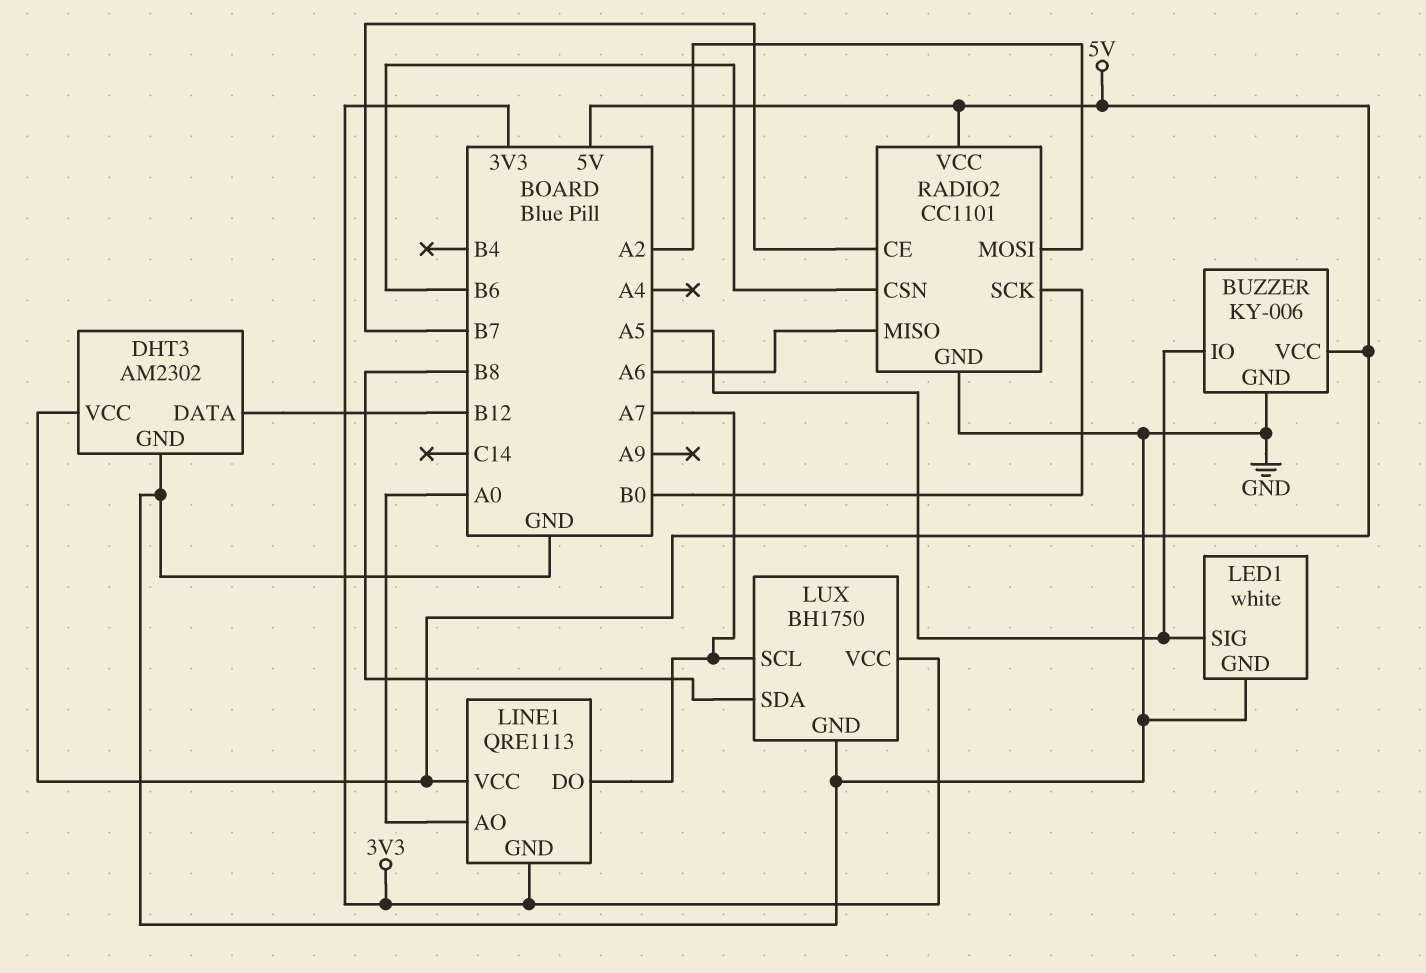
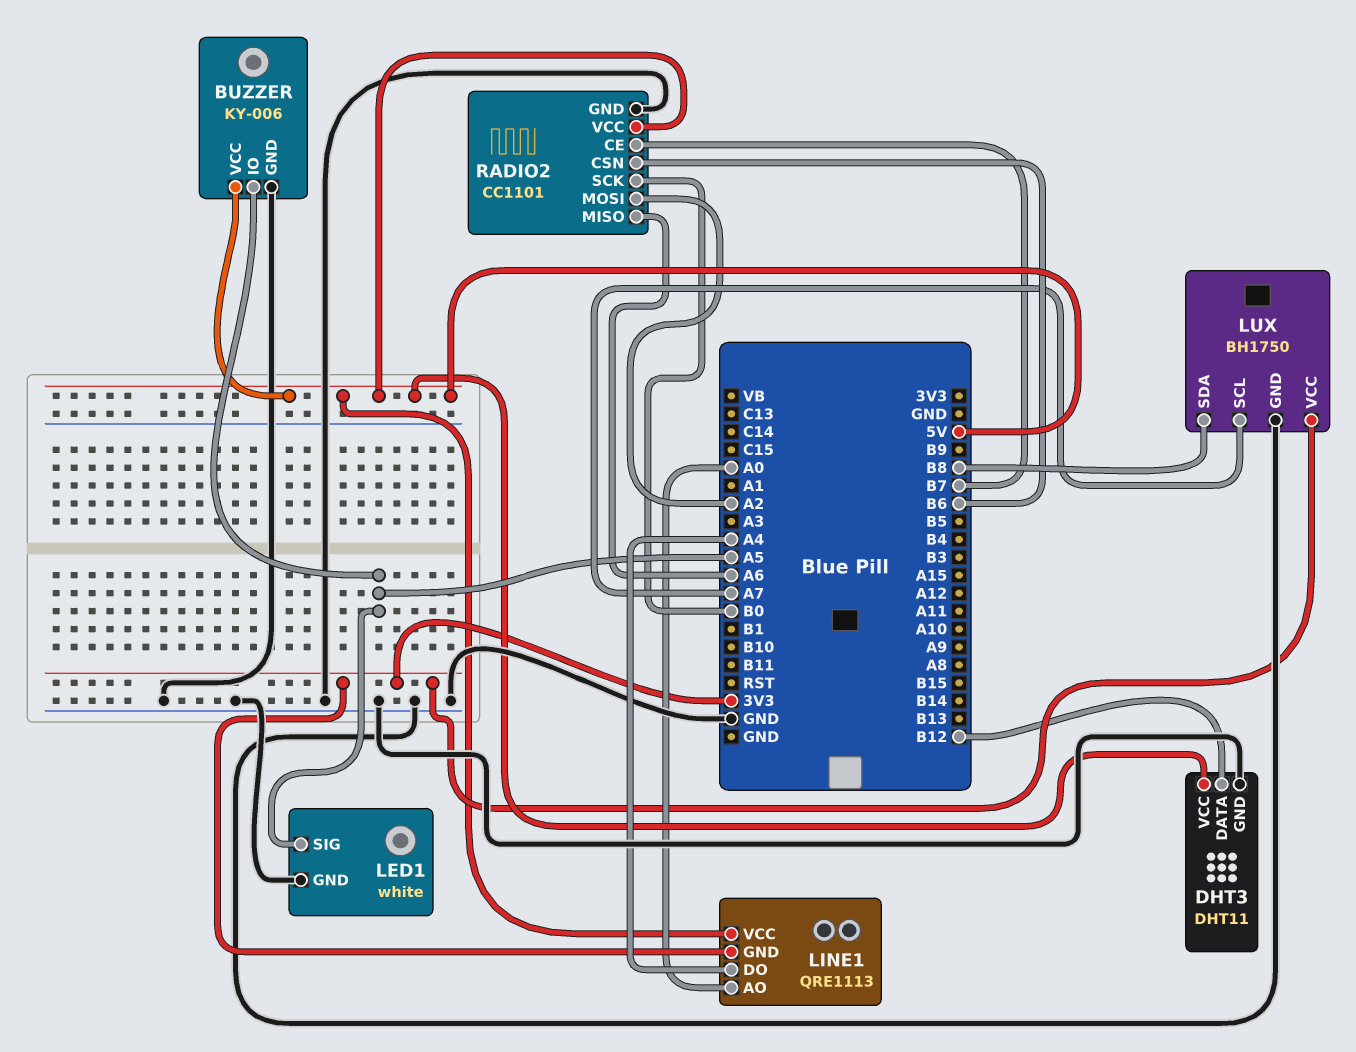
DHT3: AM2302 -> DHT11
LINE1 pin DO: A7 -> A4

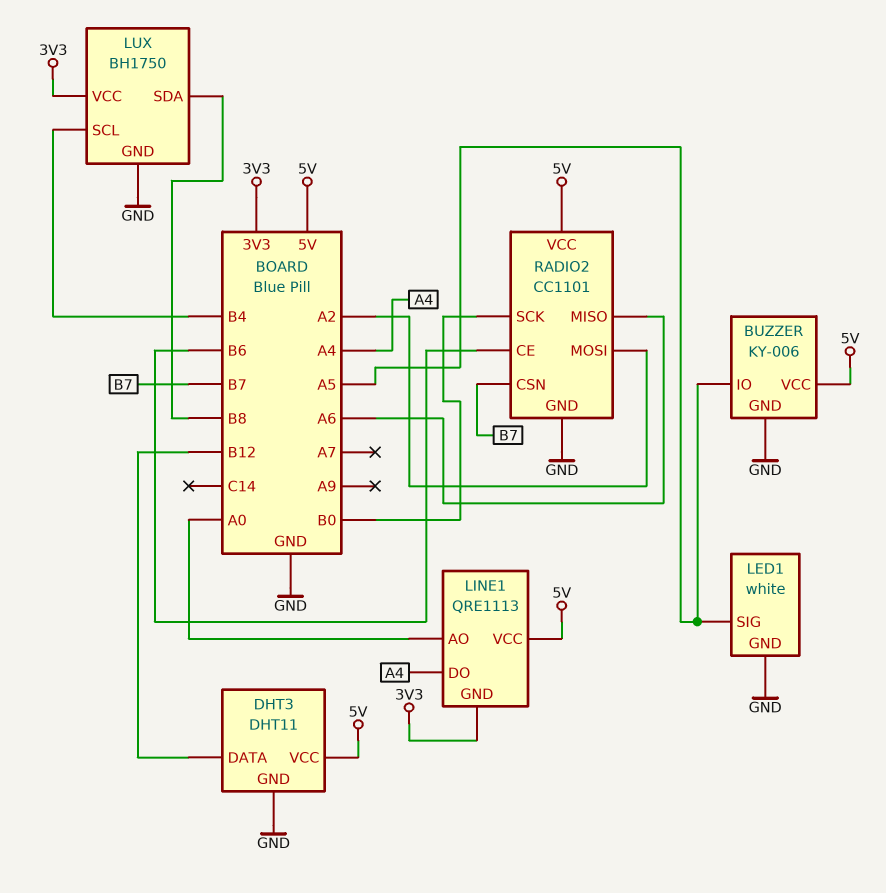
LUX pin SCL: A7 -> B4
RADIO2 pin CE: B7 -> B6
RADIO2 pin CSN: B6 -> B7

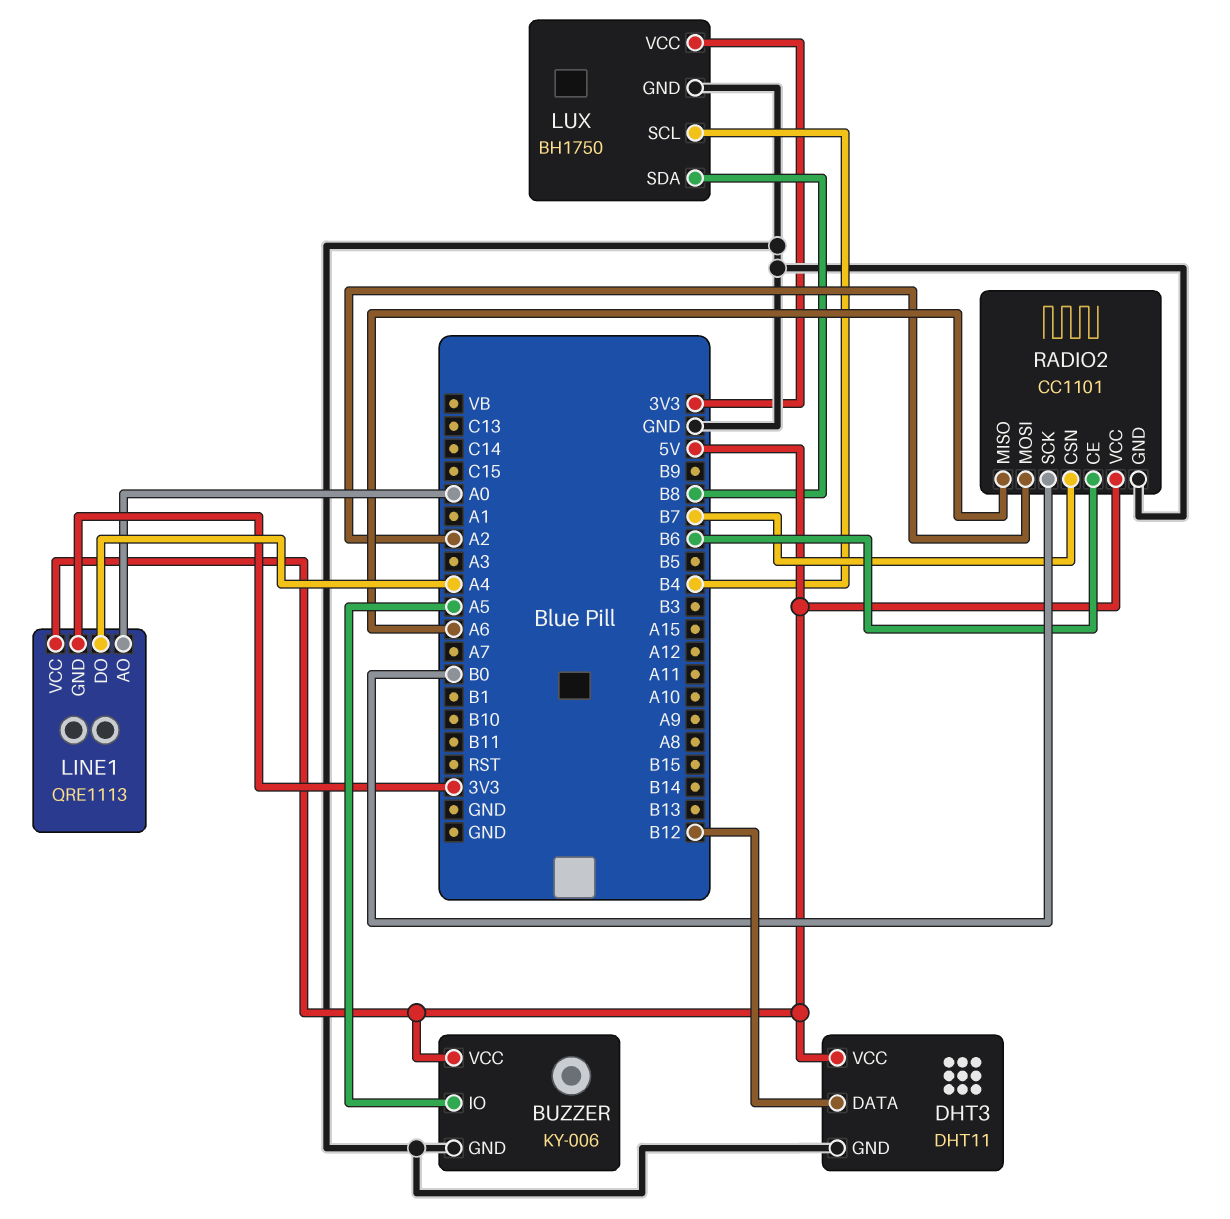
LED1: white -> none
LED1 pin GND: GND -> none
LED1 pin SIG: A5 -> none

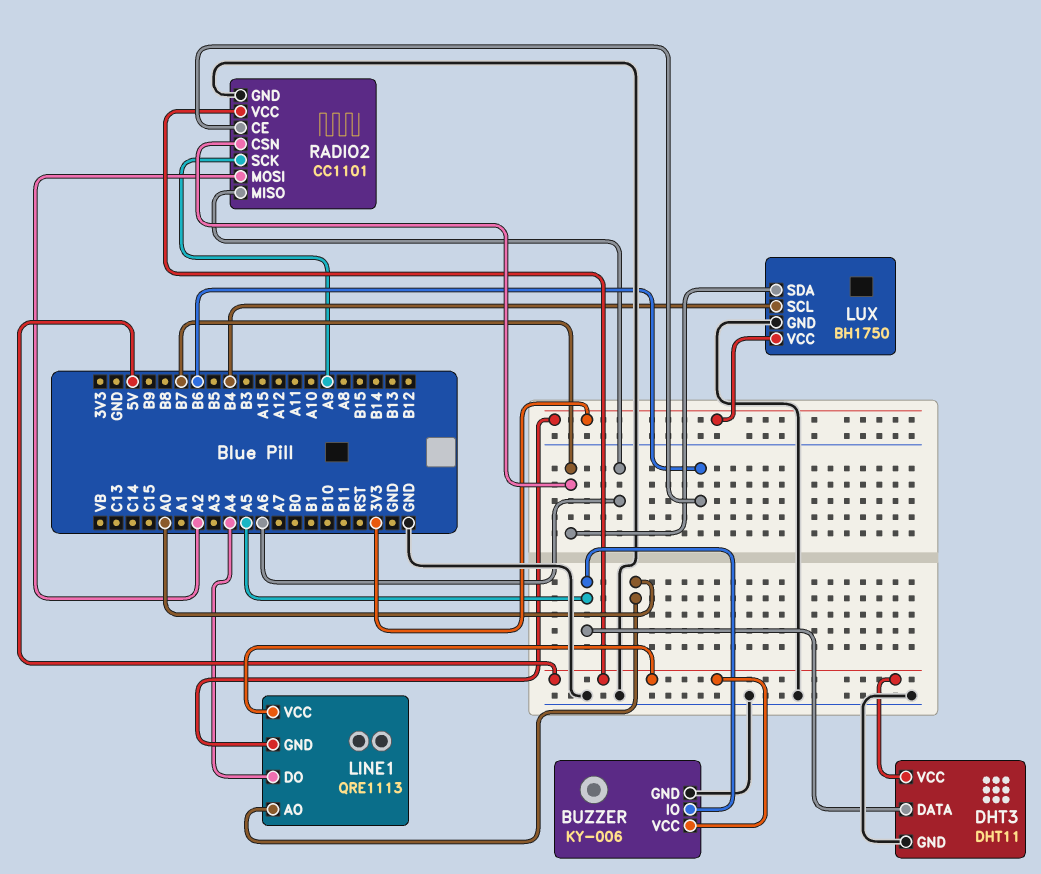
DHT3 pin DATA: B12 -> A5
LUX pin SDA: B8 -> B7
RADIO2 pin SCK: B0 -> A9

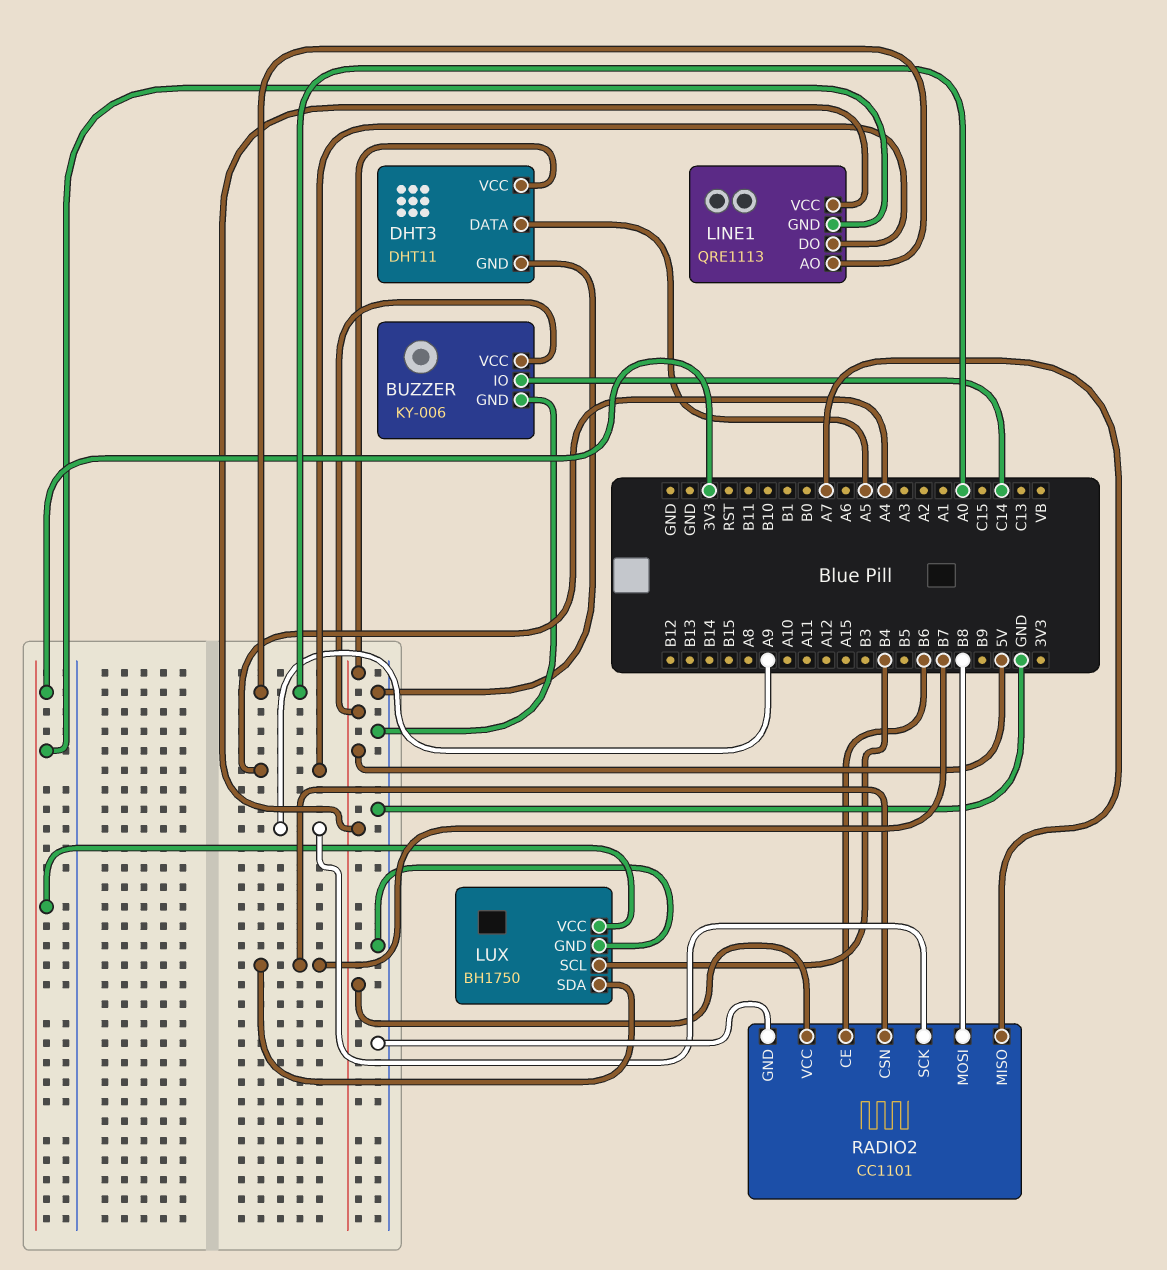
BUZZER pin IO: A5 -> C14
RADIO2 pin MISO: A6 -> A7
RADIO2 pin MOSI: A2 -> B8

